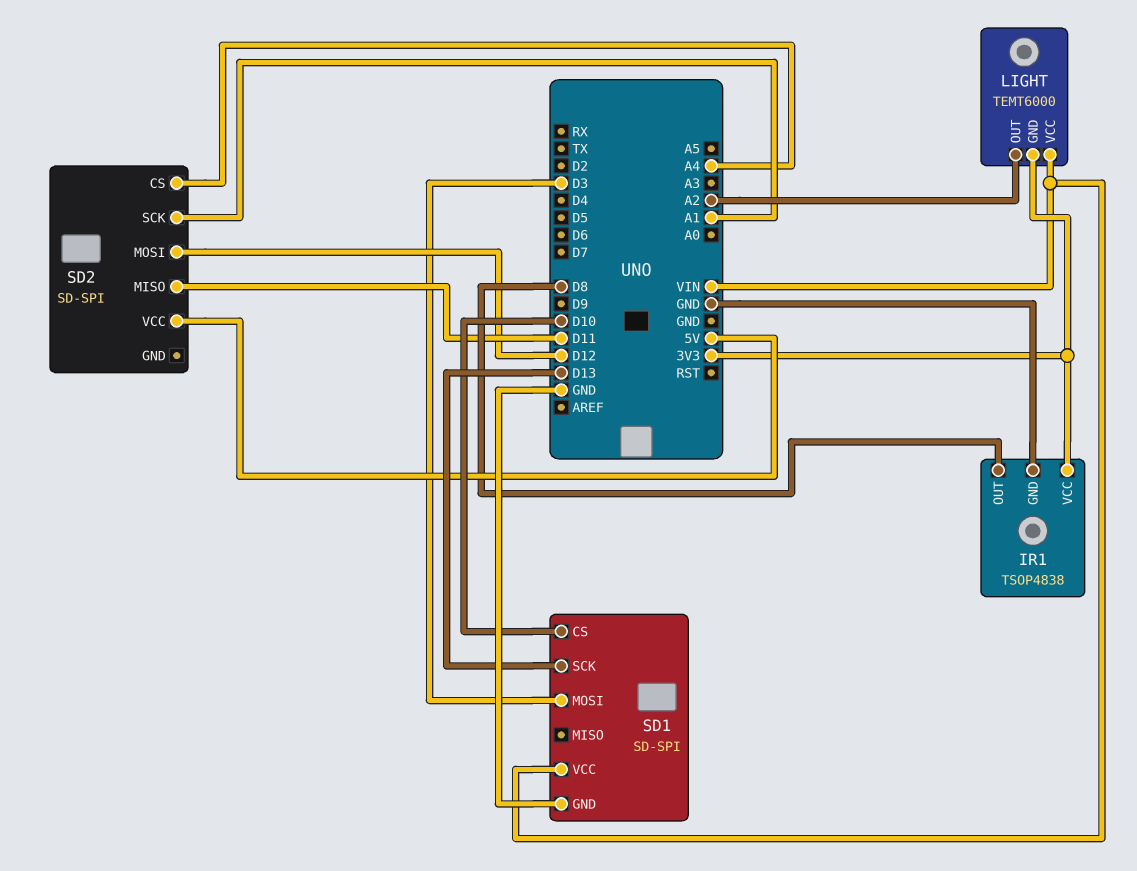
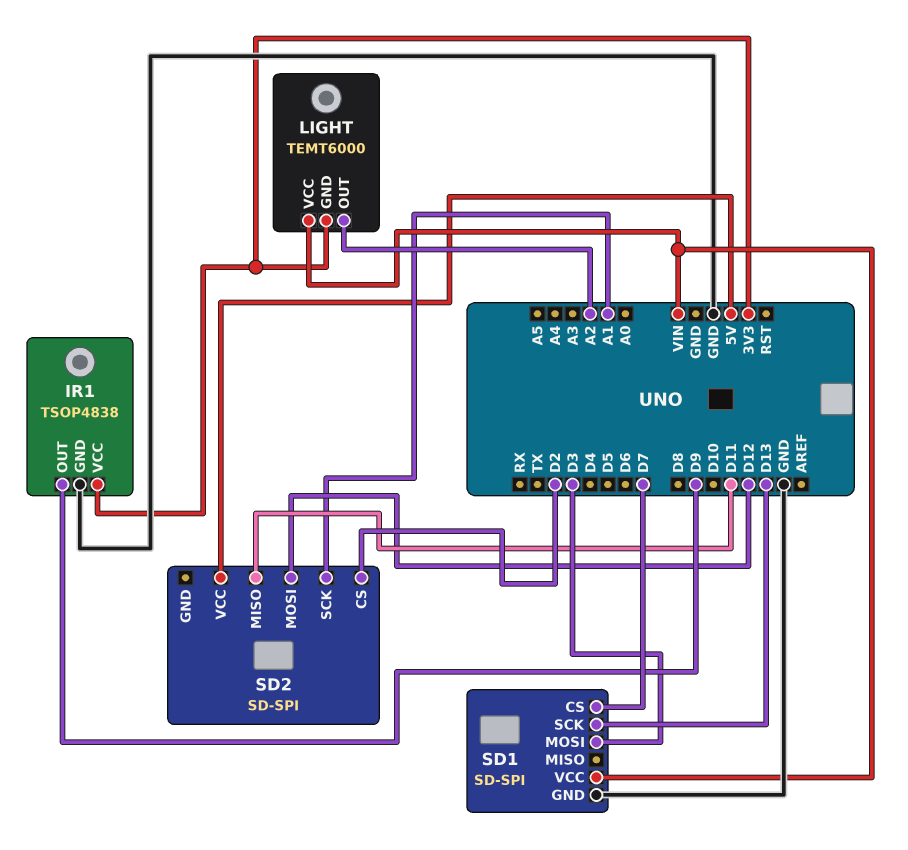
IR1 pin OUT: D8 -> D9
SD1 pin CS: D10 -> D7
SD2 pin CS: A4 -> D2

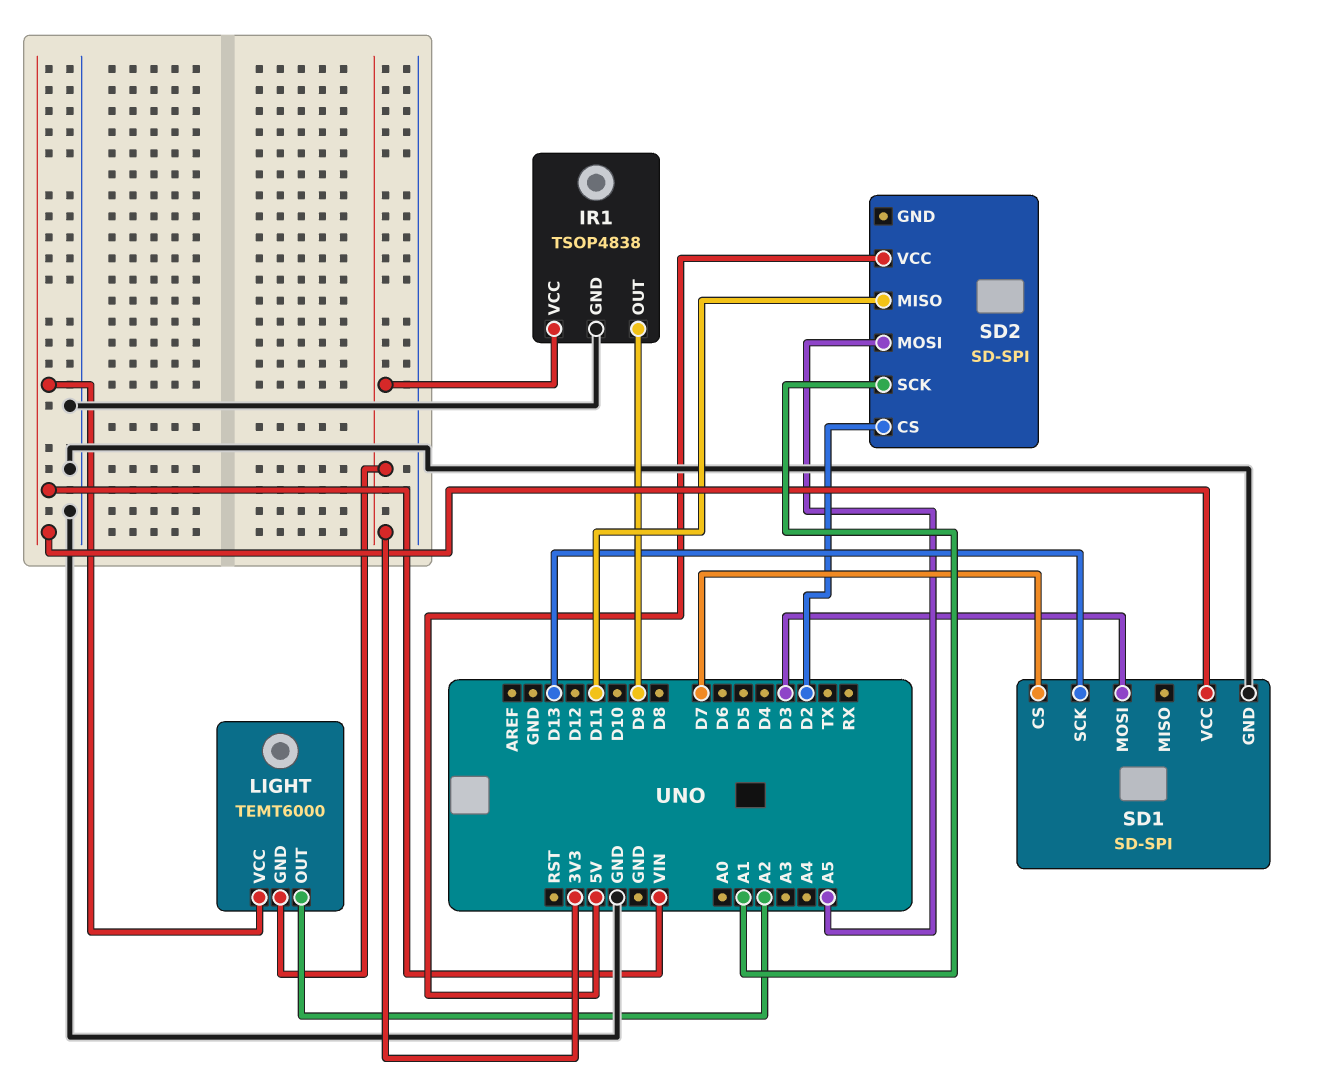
SD2 pin MOSI: D12 -> A5

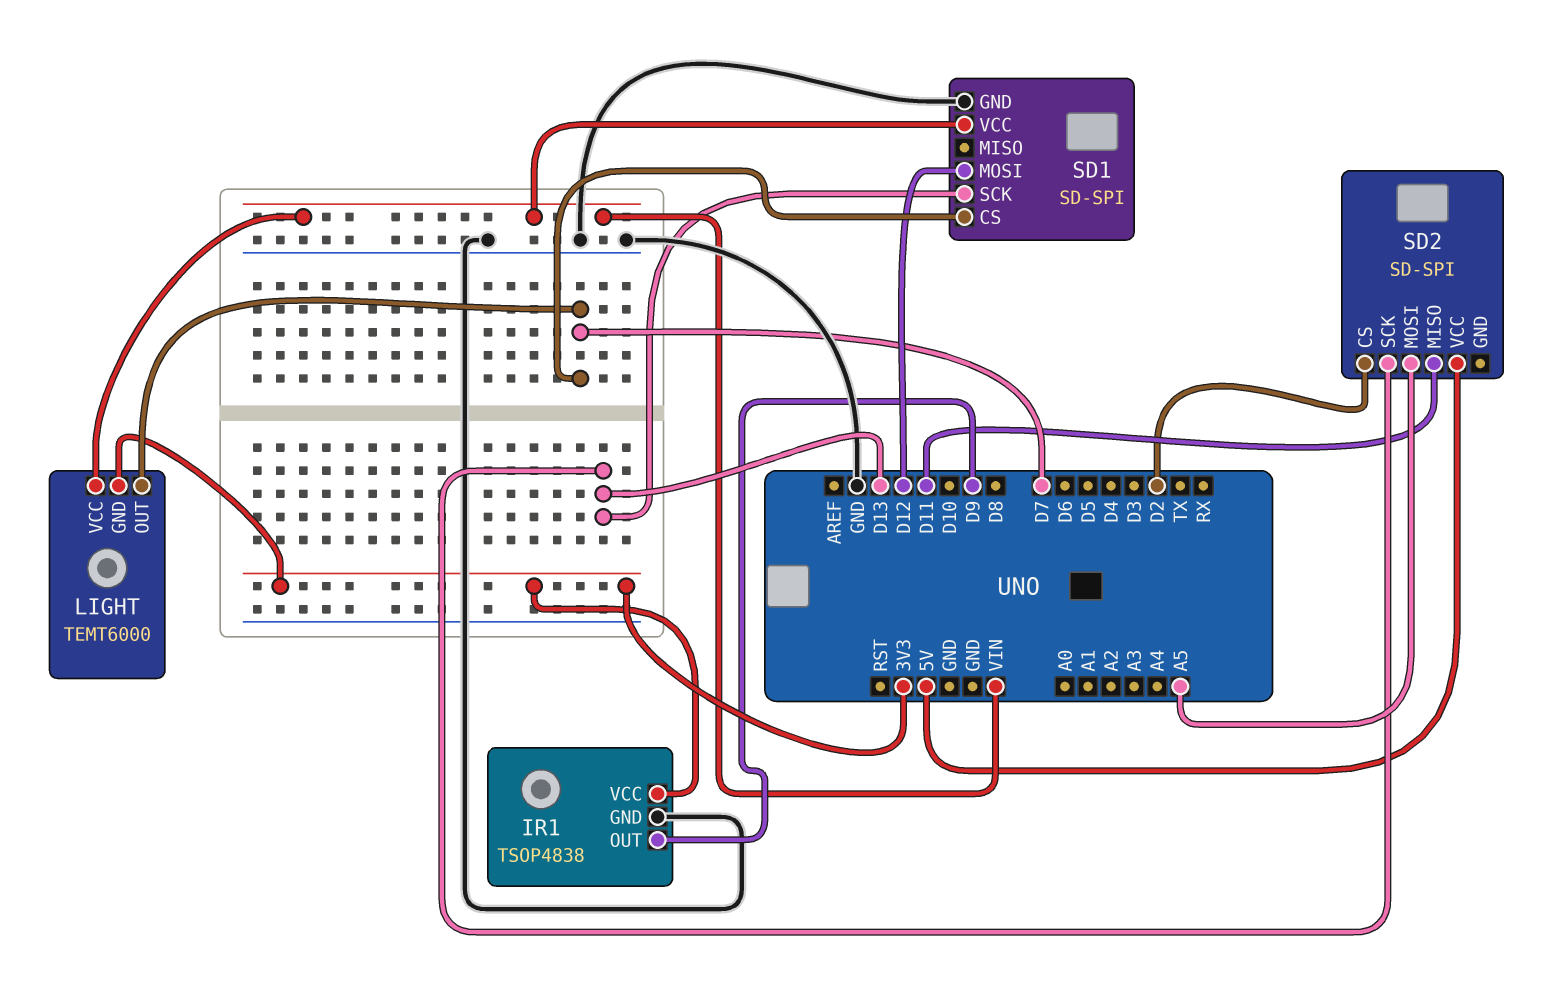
LIGHT pin OUT: A2 -> D7
SD1 pin MOSI: D3 -> D12
SD2 pin SCK: A1 -> D13

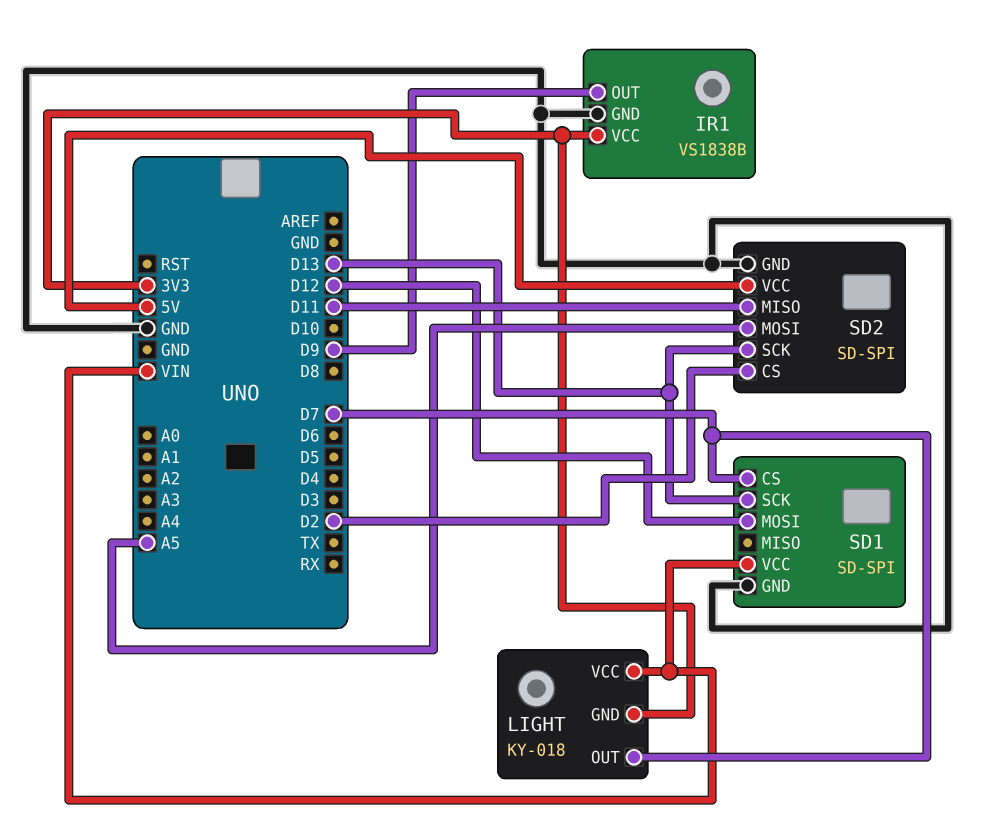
IR1: TSOP4838 -> VS1838B
LIGHT: TEMT6000 -> KY-018
SD2 pin GND: none -> GND

